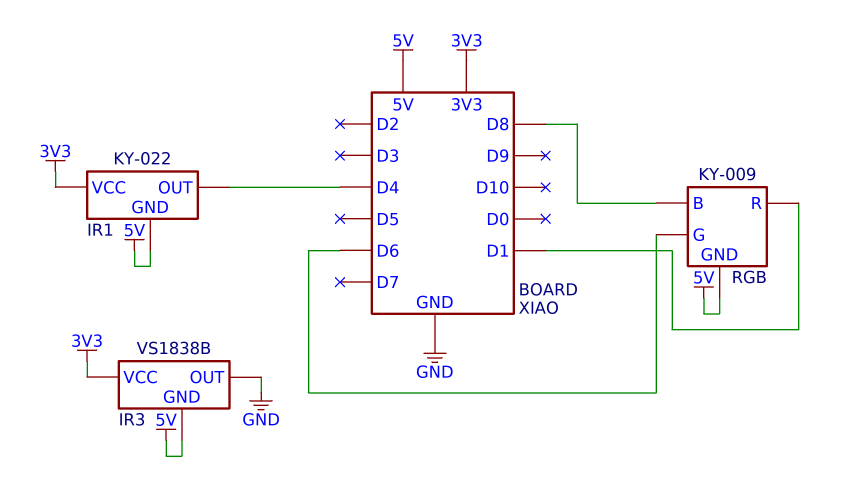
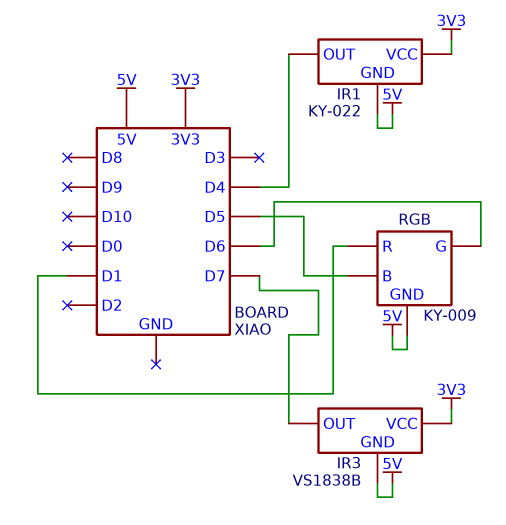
IR3 pin OUT: GND -> D7
RGB pin B: D8 -> D5

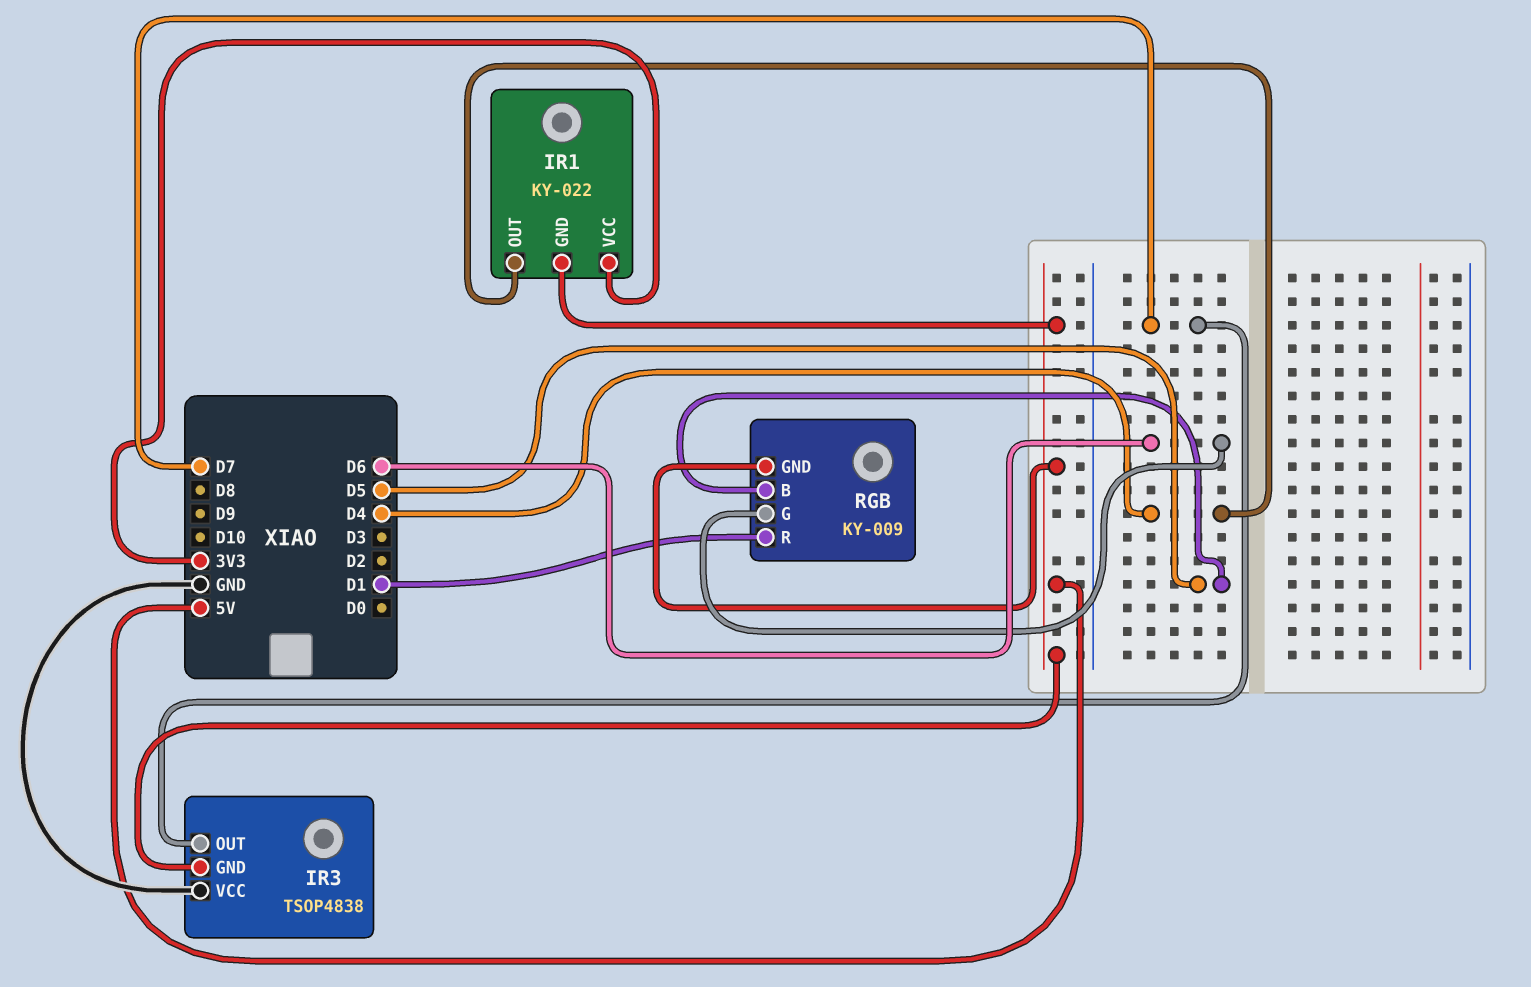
IR3: VS1838B -> TSOP4838
IR3 pin VCC: 3V3 -> GND

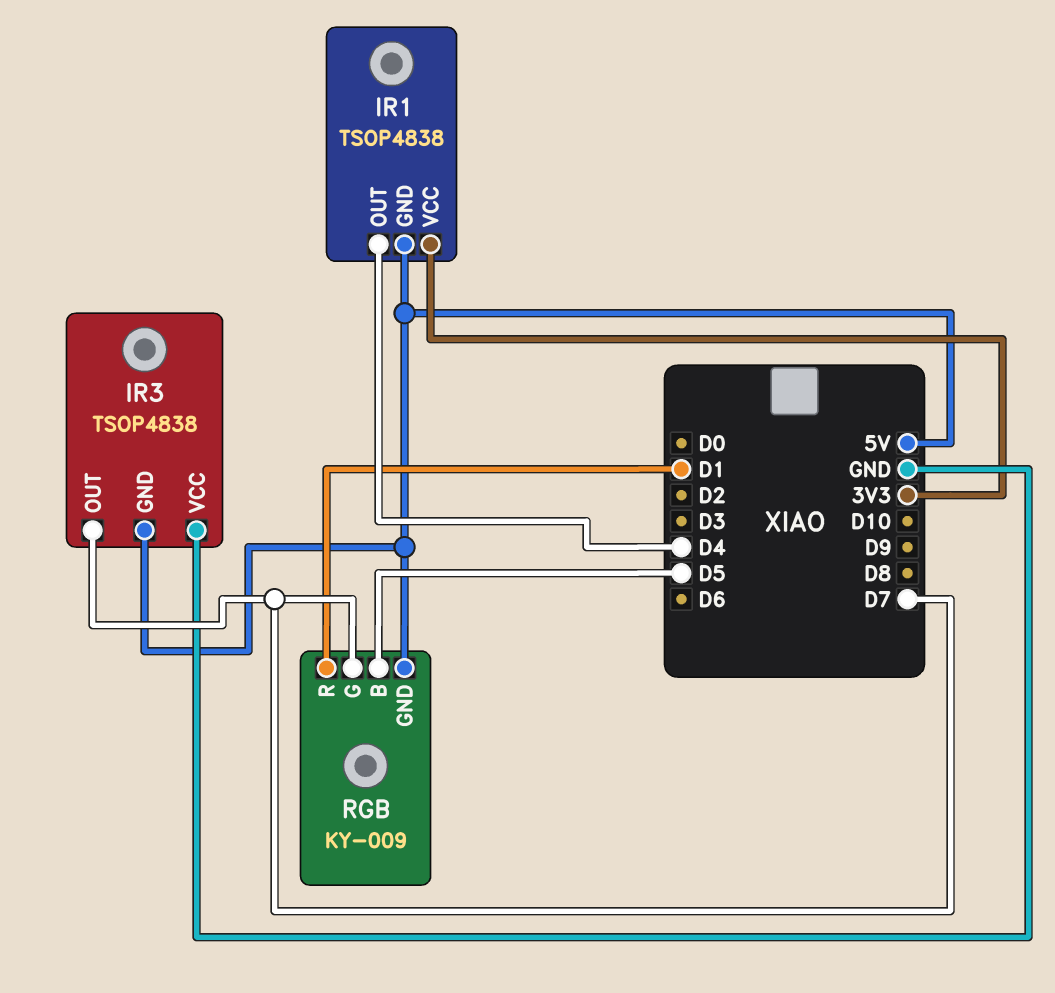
IR1: KY-022 -> TSOP4838
RGB pin G: D6 -> D7

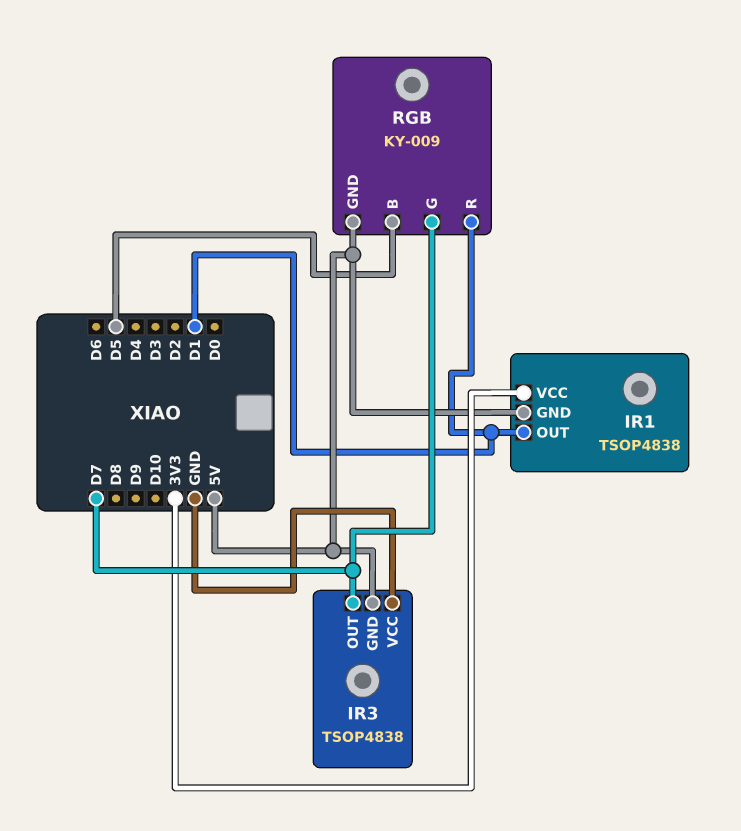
IR1 pin OUT: D4 -> D1

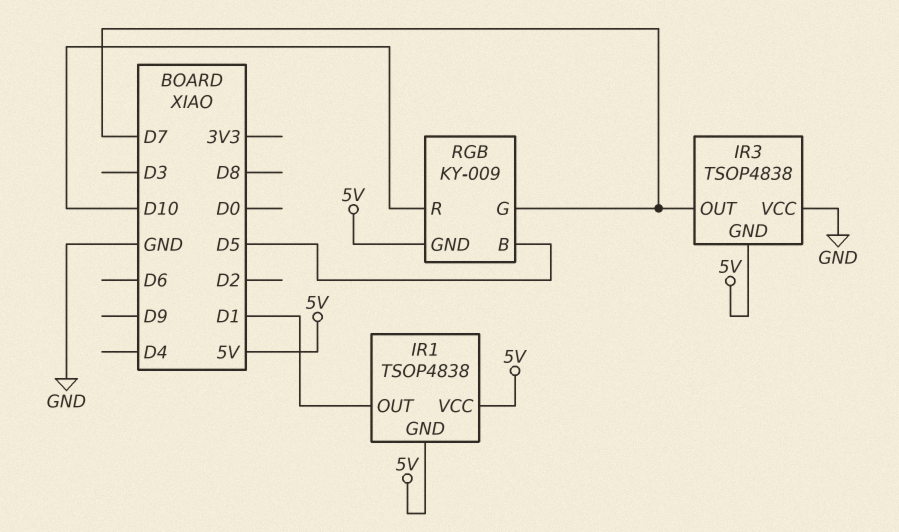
IR1 pin VCC: 3V3 -> 5V
RGB pin R: D1 -> D10

